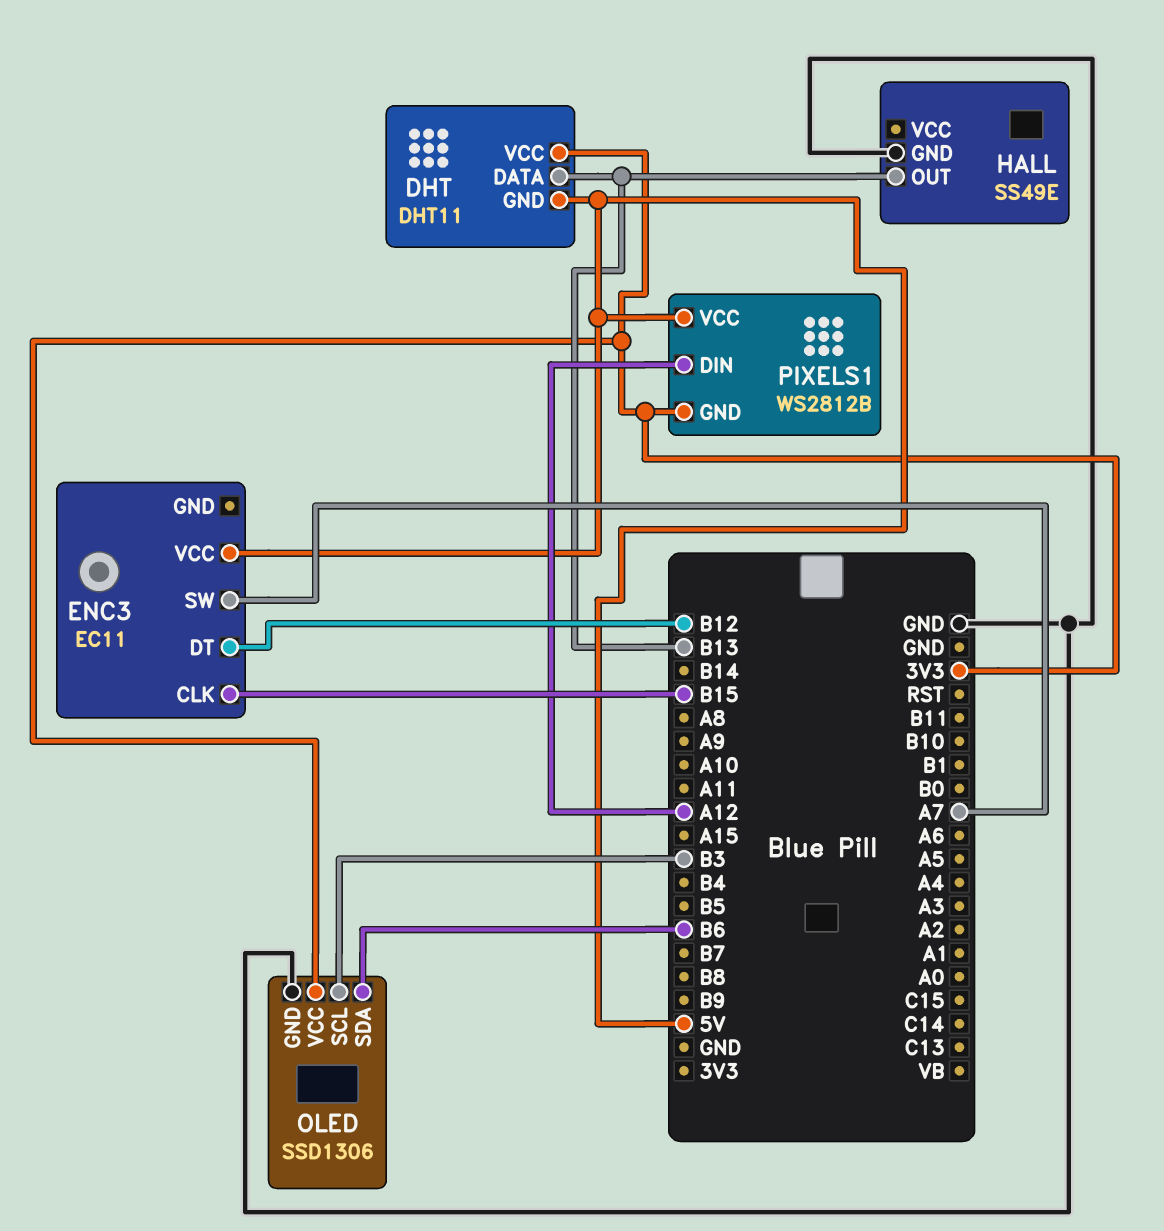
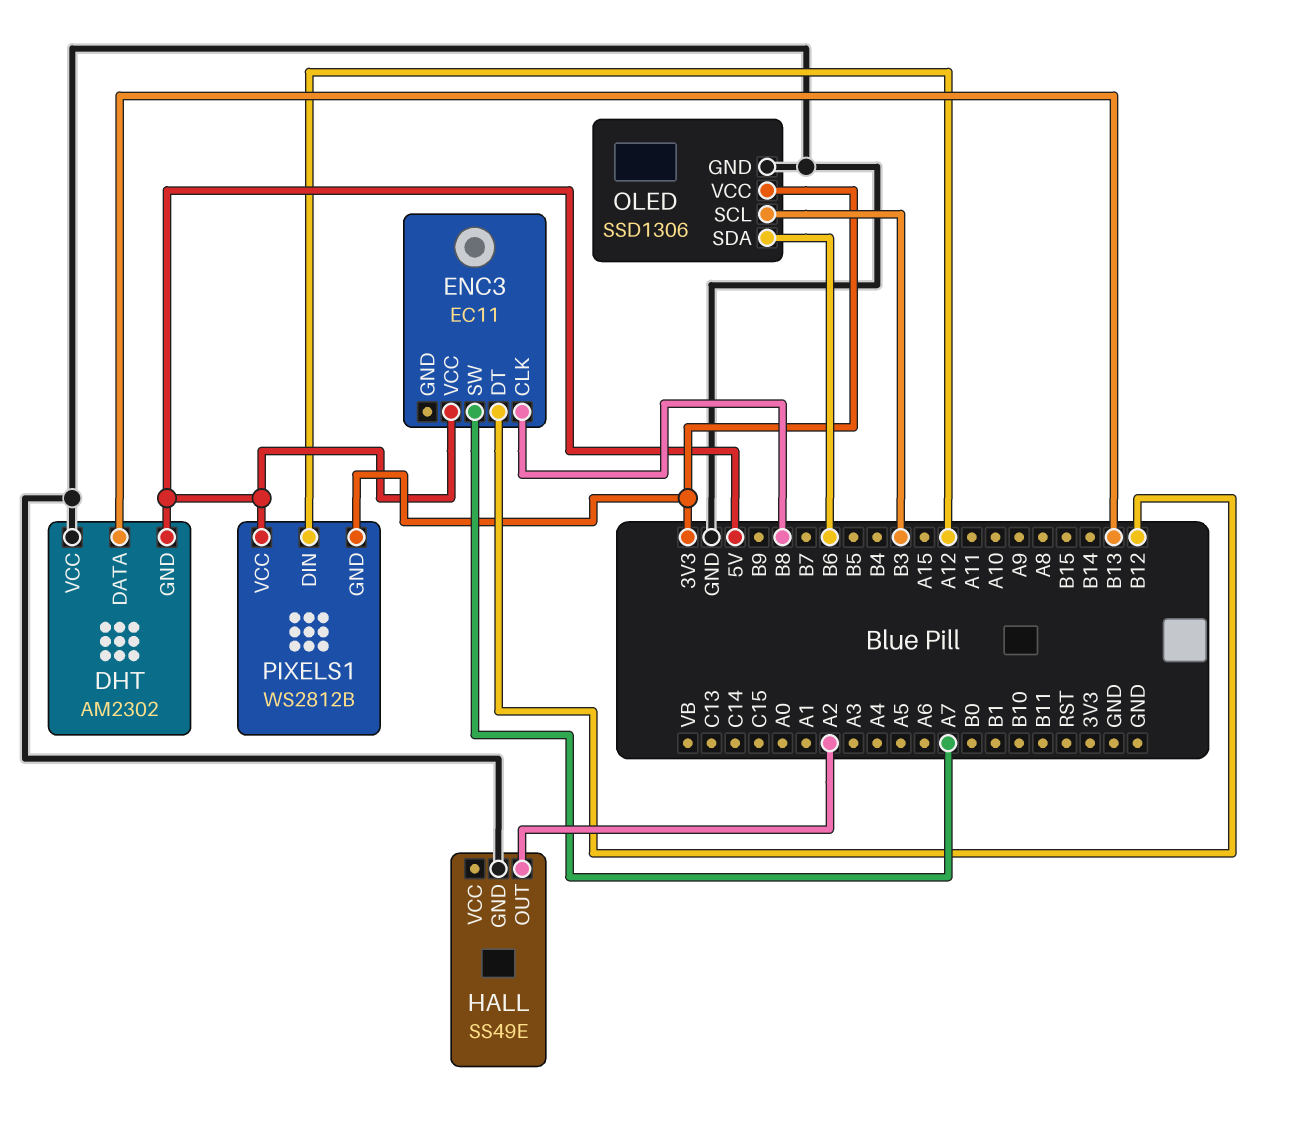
DHT: DHT11 -> AM2302
DHT pin VCC: 3V3 -> GND
ENC3 pin CLK: B15 -> B8
HALL pin OUT: B13 -> A2

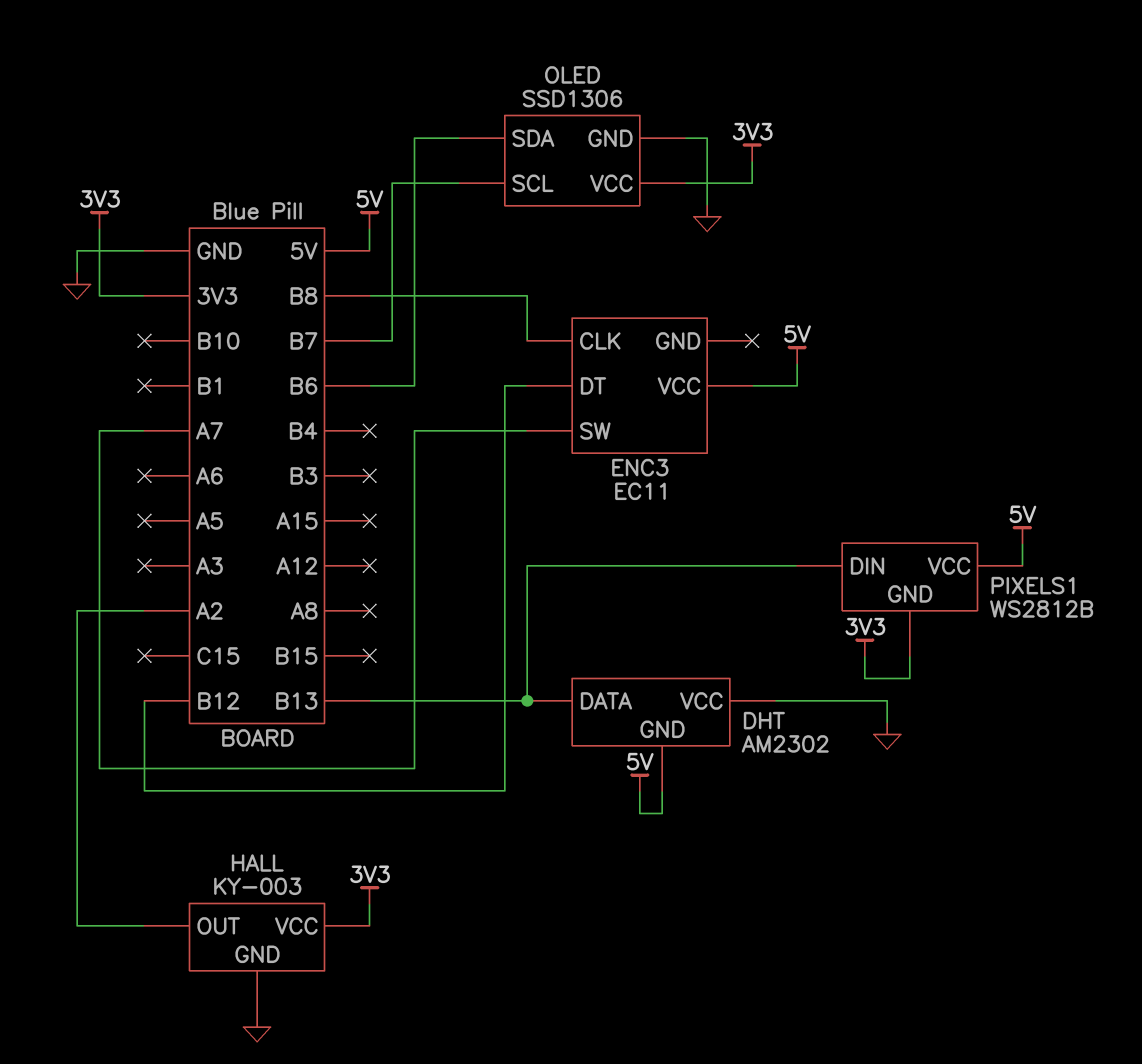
HALL: SS49E -> KY-003
HALL pin VCC: none -> 3V3
OLED pin SCL: B3 -> B7
PIXELS1 pin DIN: A12 -> B13

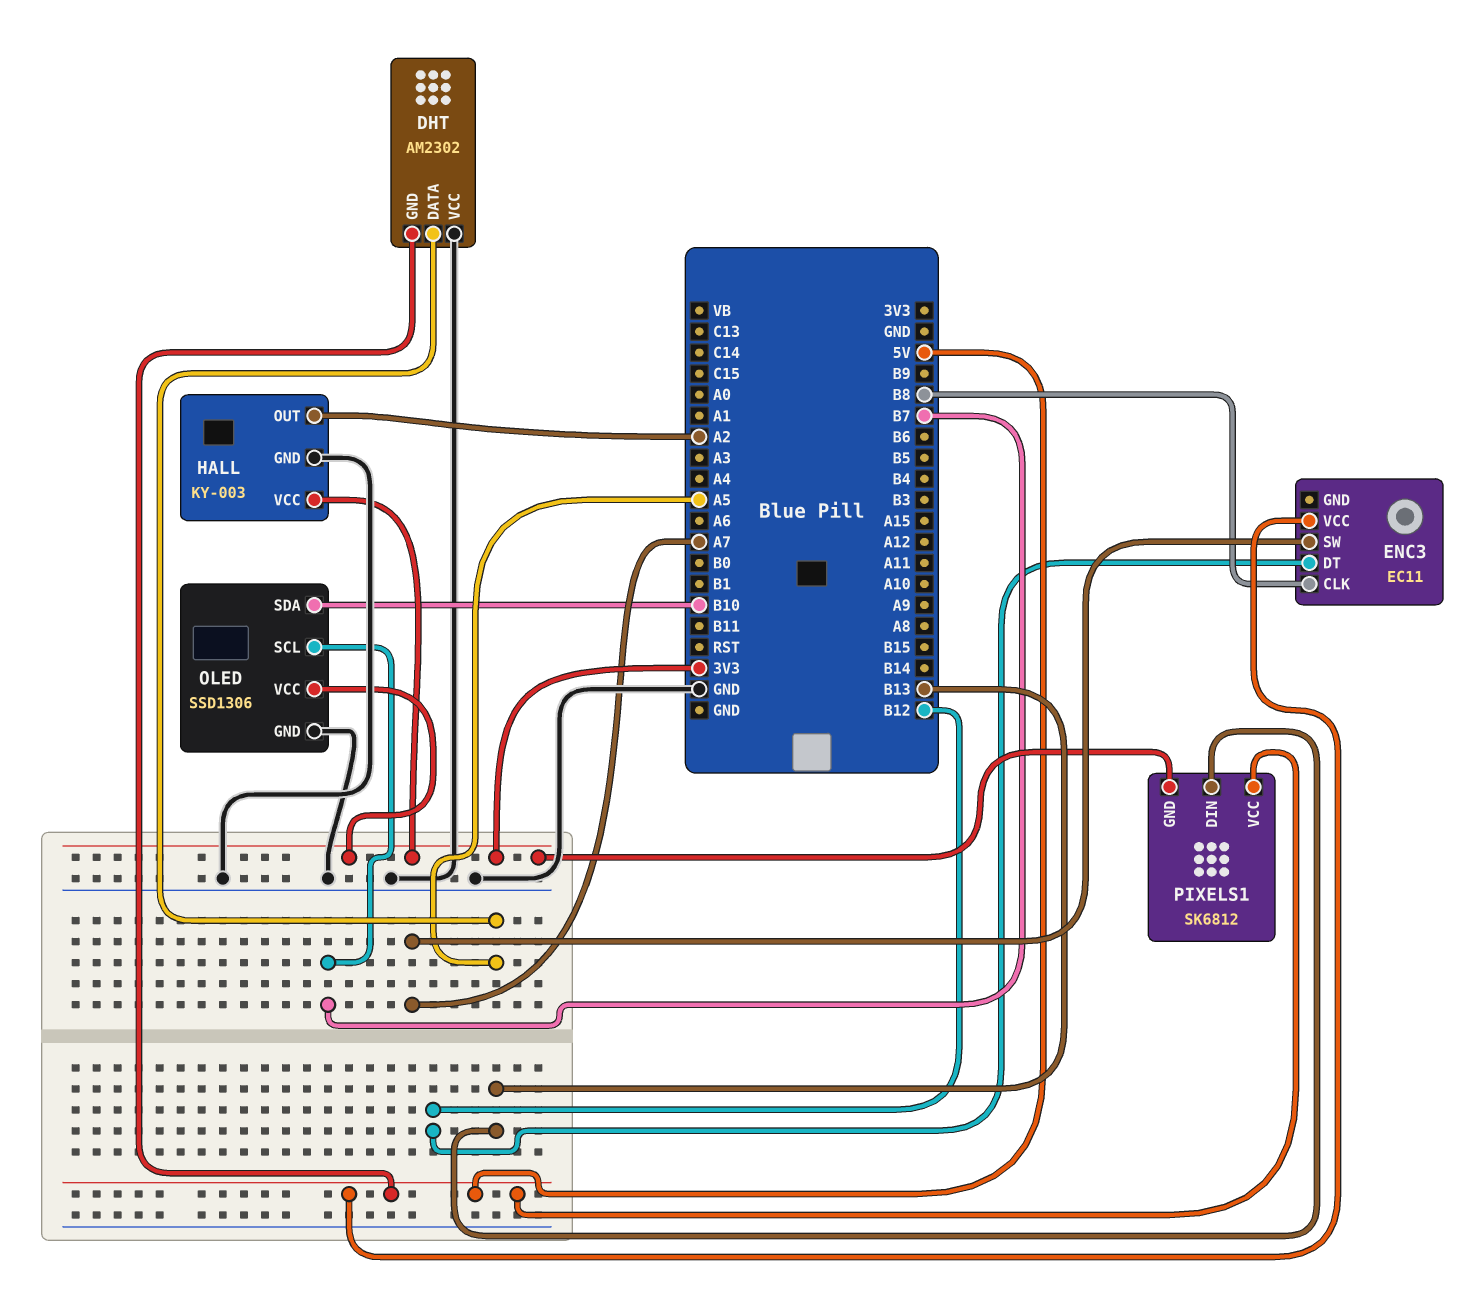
DHT pin DATA: B13 -> A5
OLED pin SDA: B6 -> B10
PIXELS1: WS2812B -> SK6812

